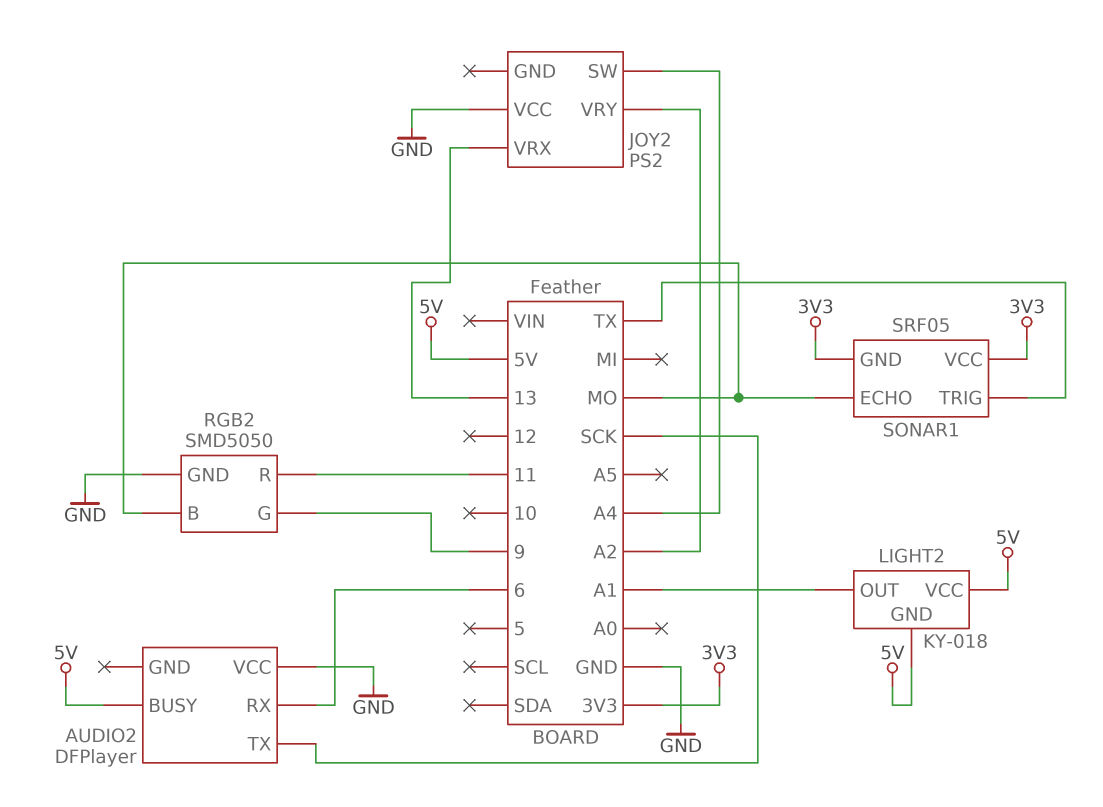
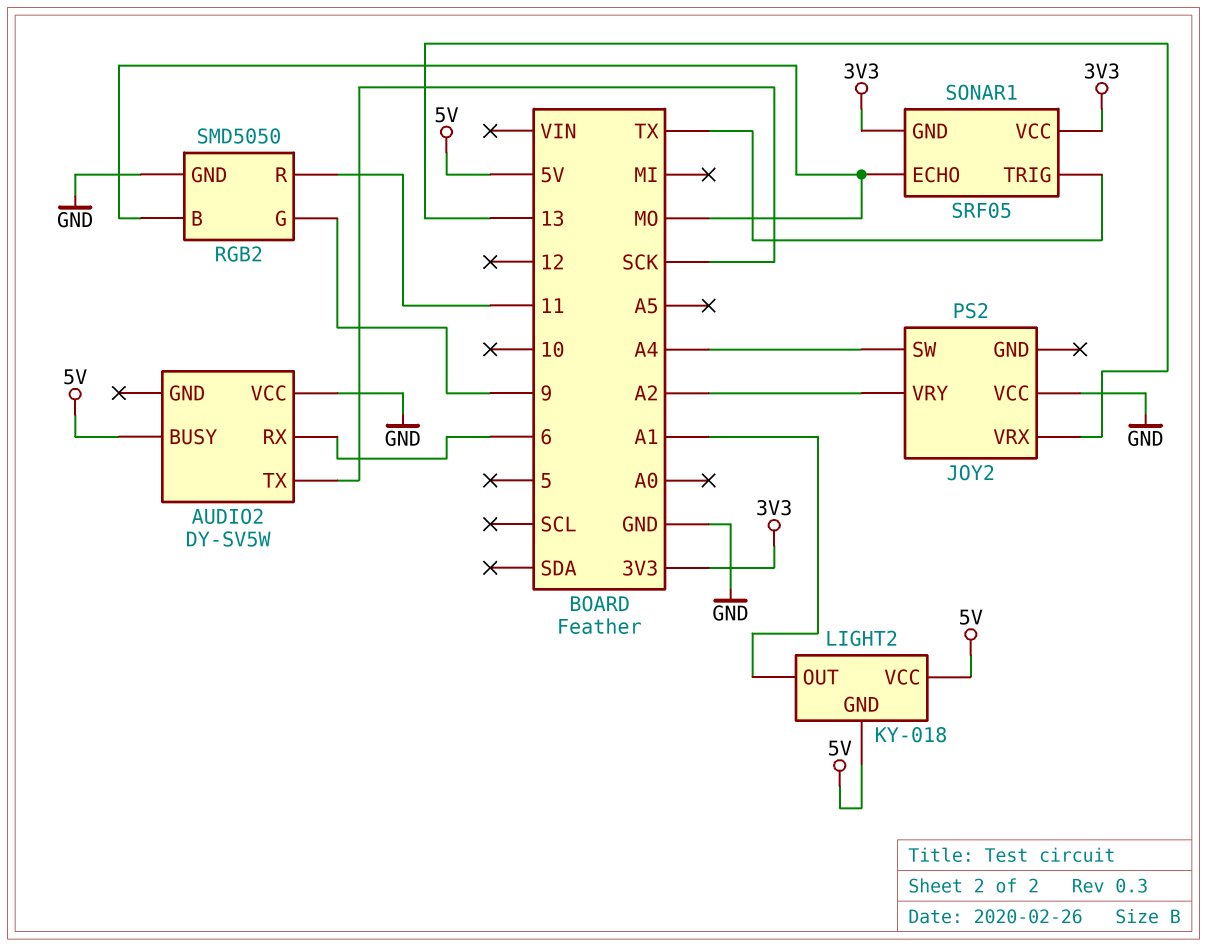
AUDIO2: DFPlayer -> DY-SV5W

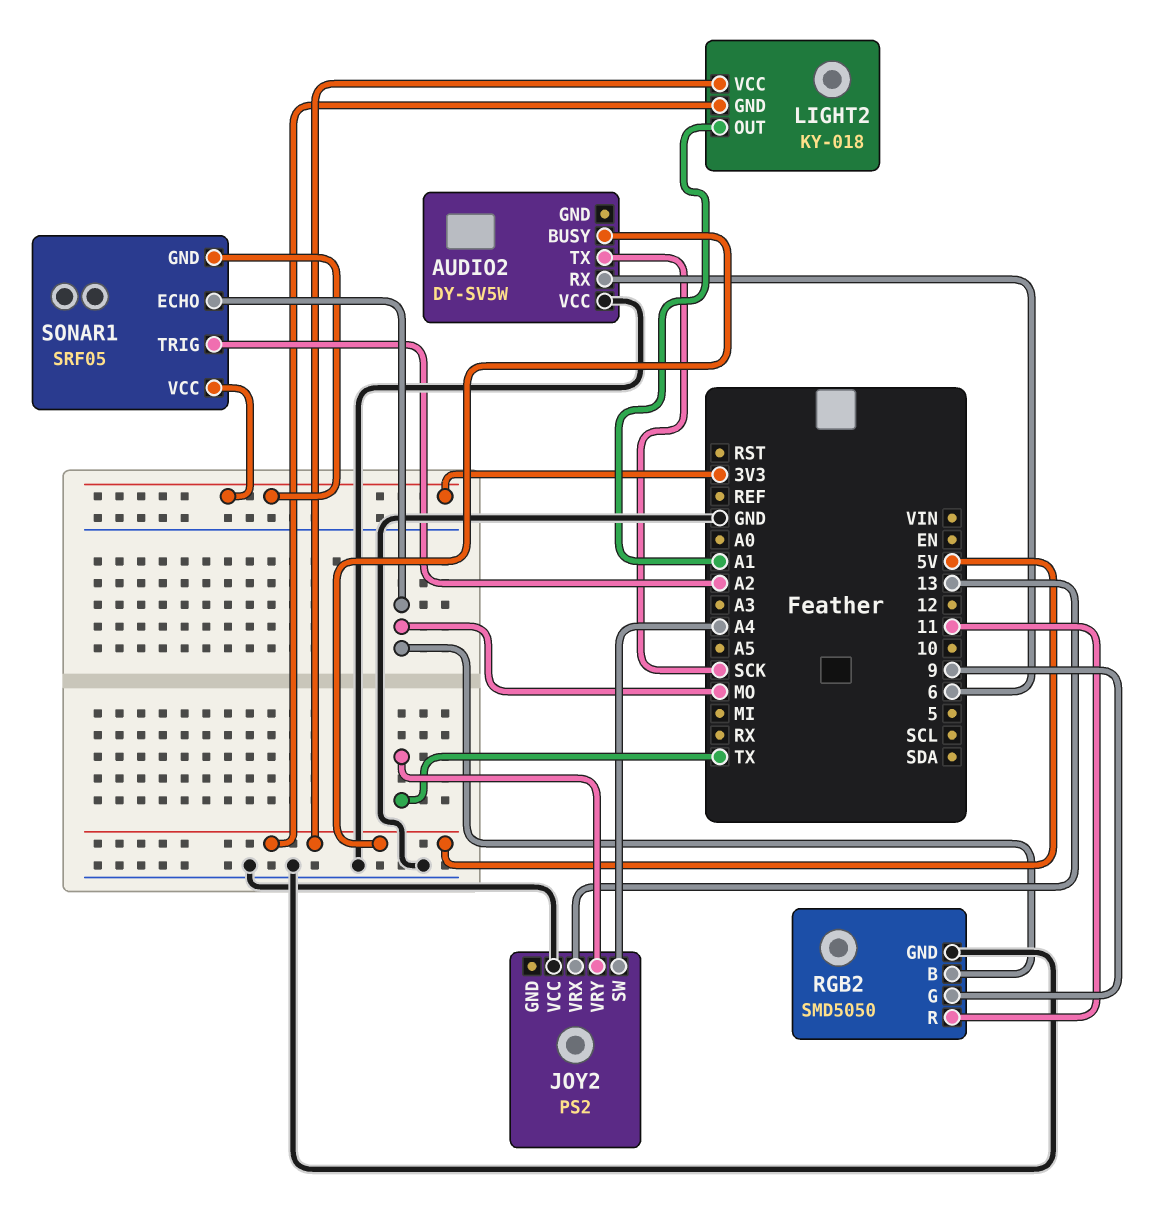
JOY2 pin VRY: A2 -> TX
SONAR1 pin TRIG: TX -> A2

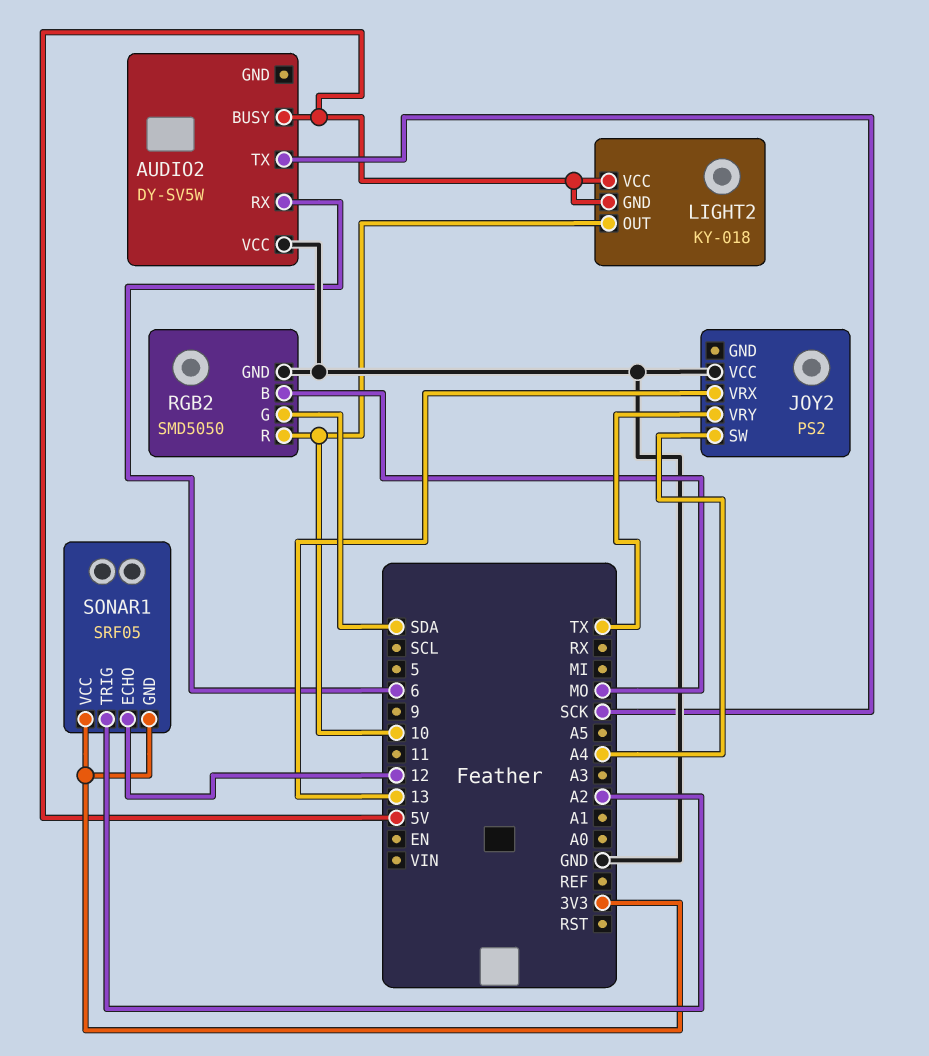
LIGHT2 pin OUT: A1 -> 10
RGB2 pin G: 9 -> SDA
RGB2 pin R: 11 -> 10
SONAR1 pin ECHO: MO -> 12

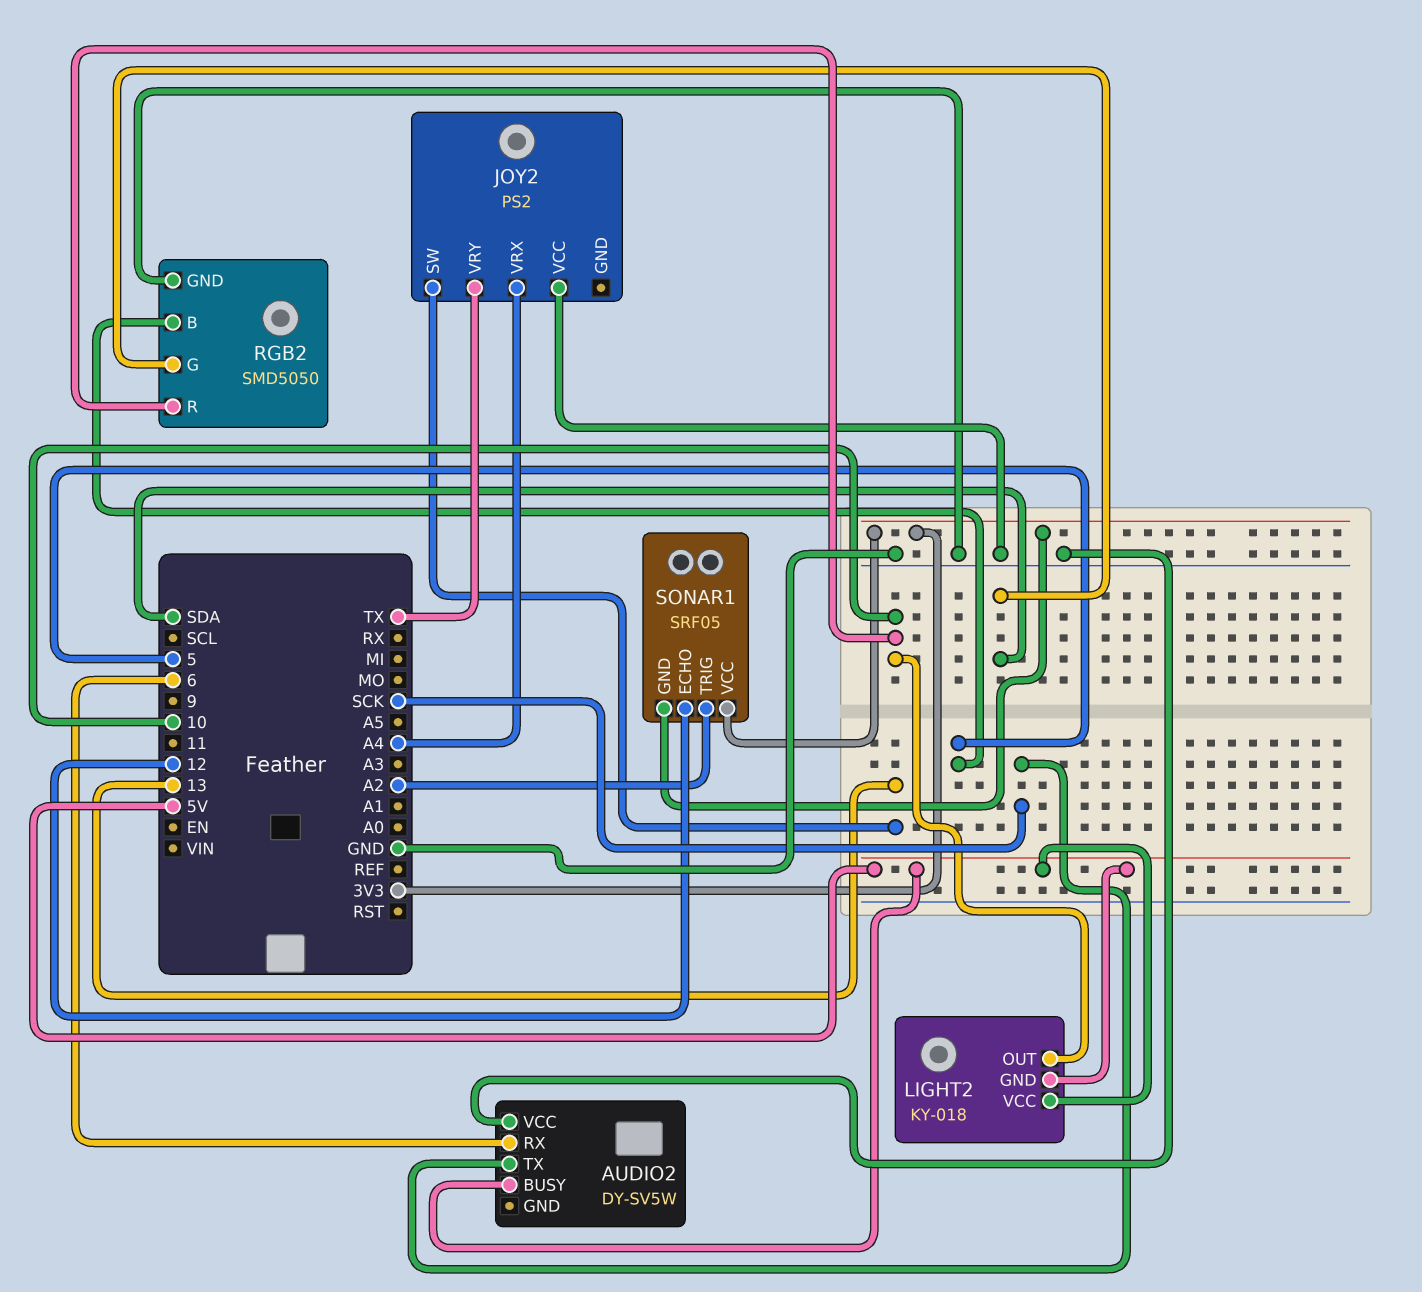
JOY2 pin SW: A4 -> 13
JOY2 pin VRX: 13 -> A4
RGB2 pin B: MO -> 5

